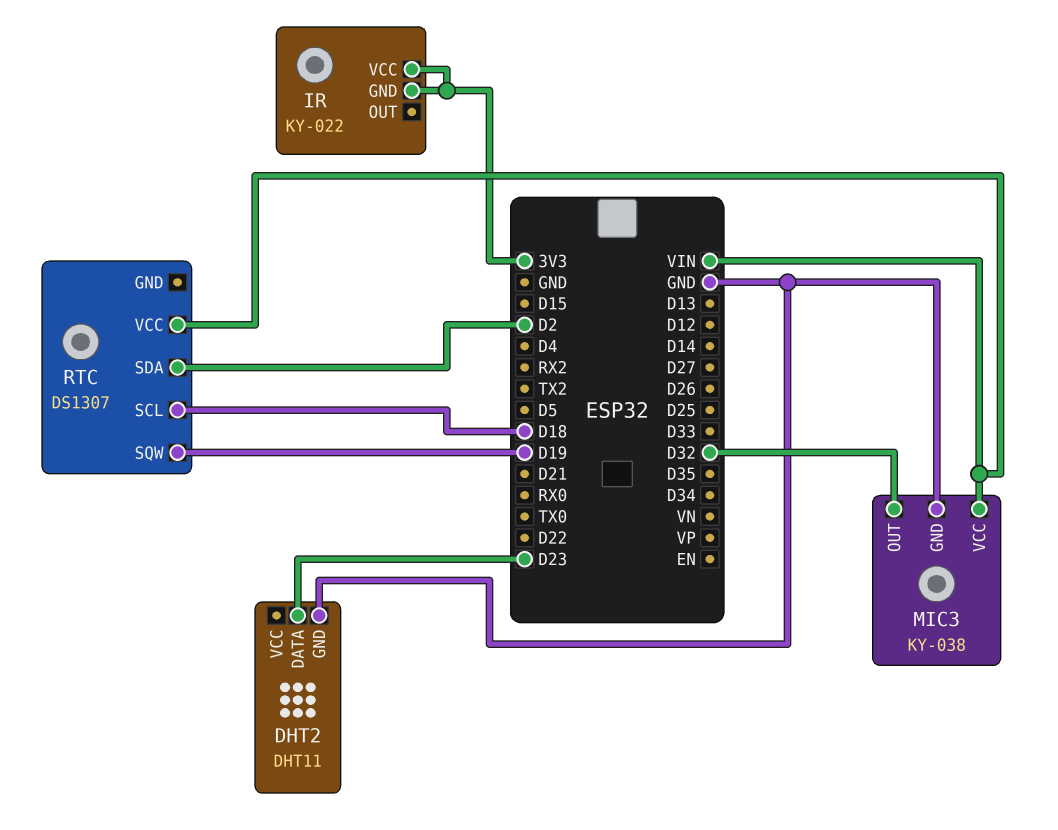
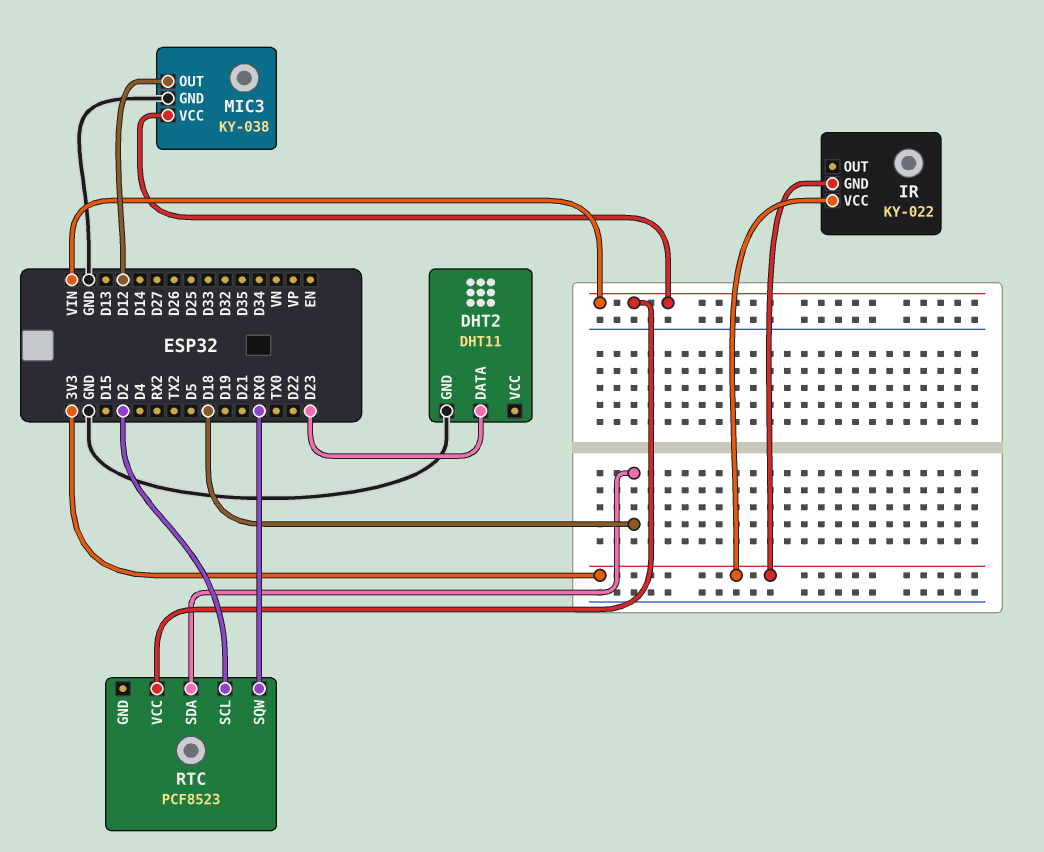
MIC3 pin OUT: D32 -> D12
RTC: DS1307 -> PCF8523
RTC pin SCL: D18 -> D2
RTC pin SDA: D2 -> D18
RTC pin SQW: D19 -> RX0

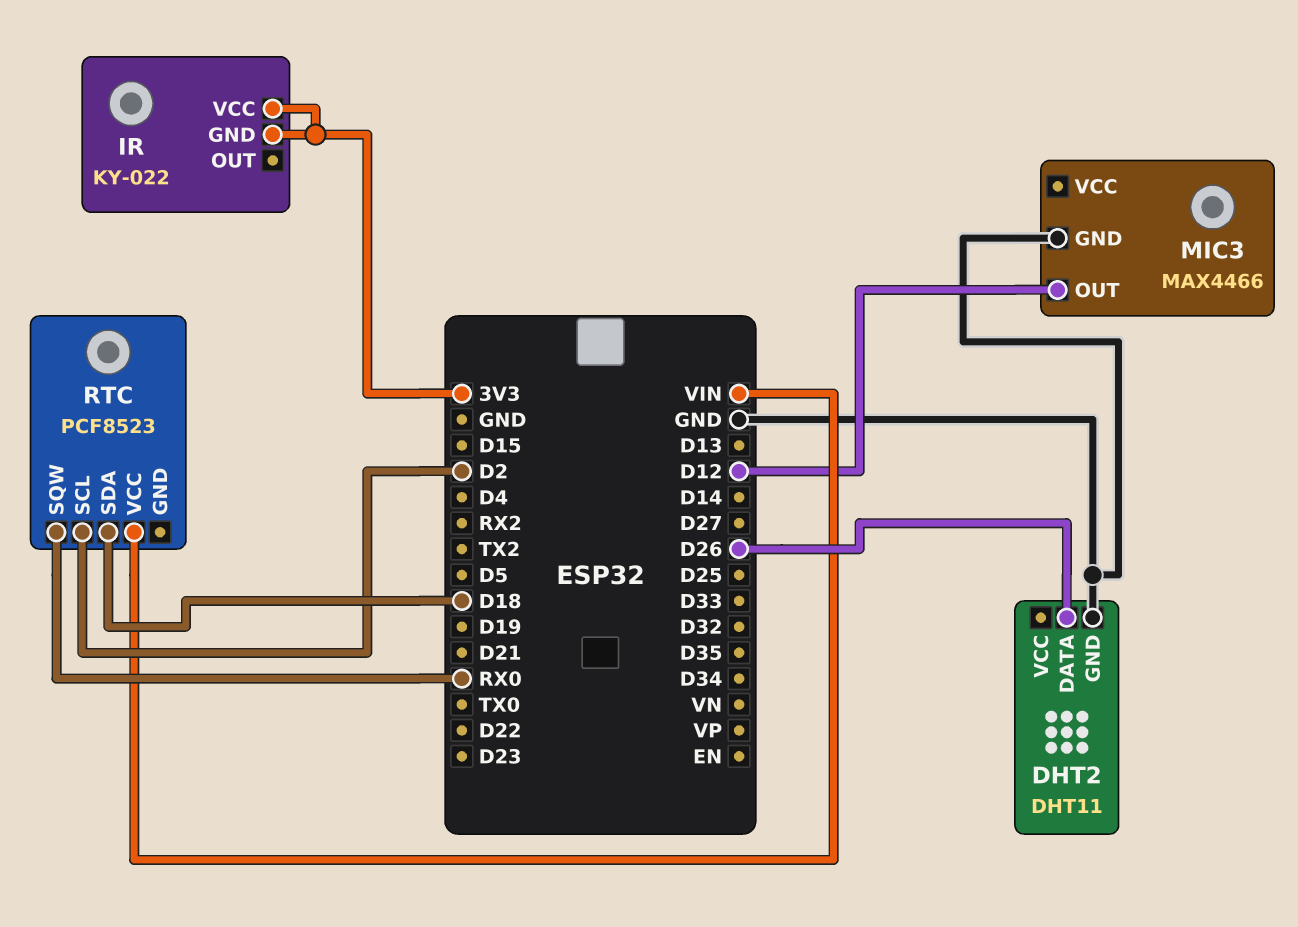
DHT2 pin DATA: D23 -> D26
MIC3: KY-038 -> MAX4466
MIC3 pin VCC: VIN -> none

